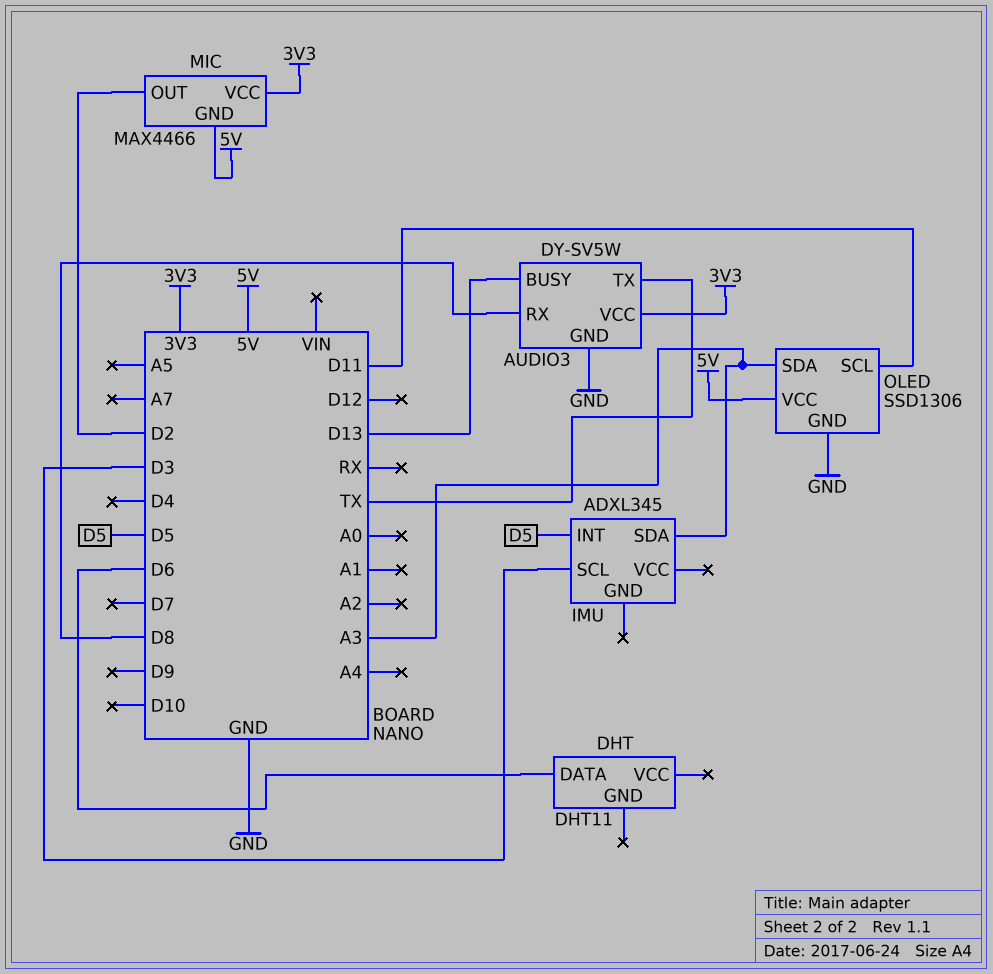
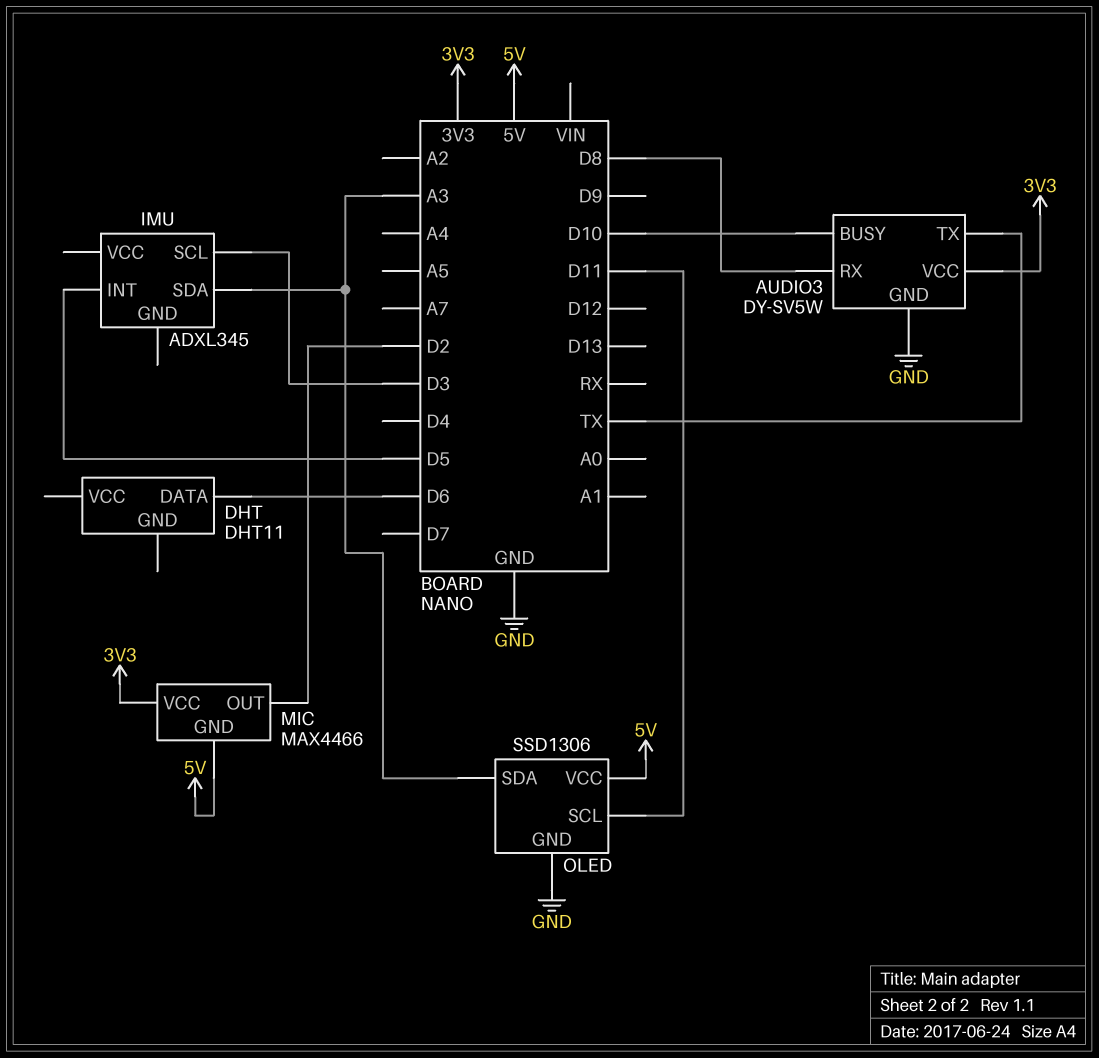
AUDIO3 pin BUSY: D13 -> D10

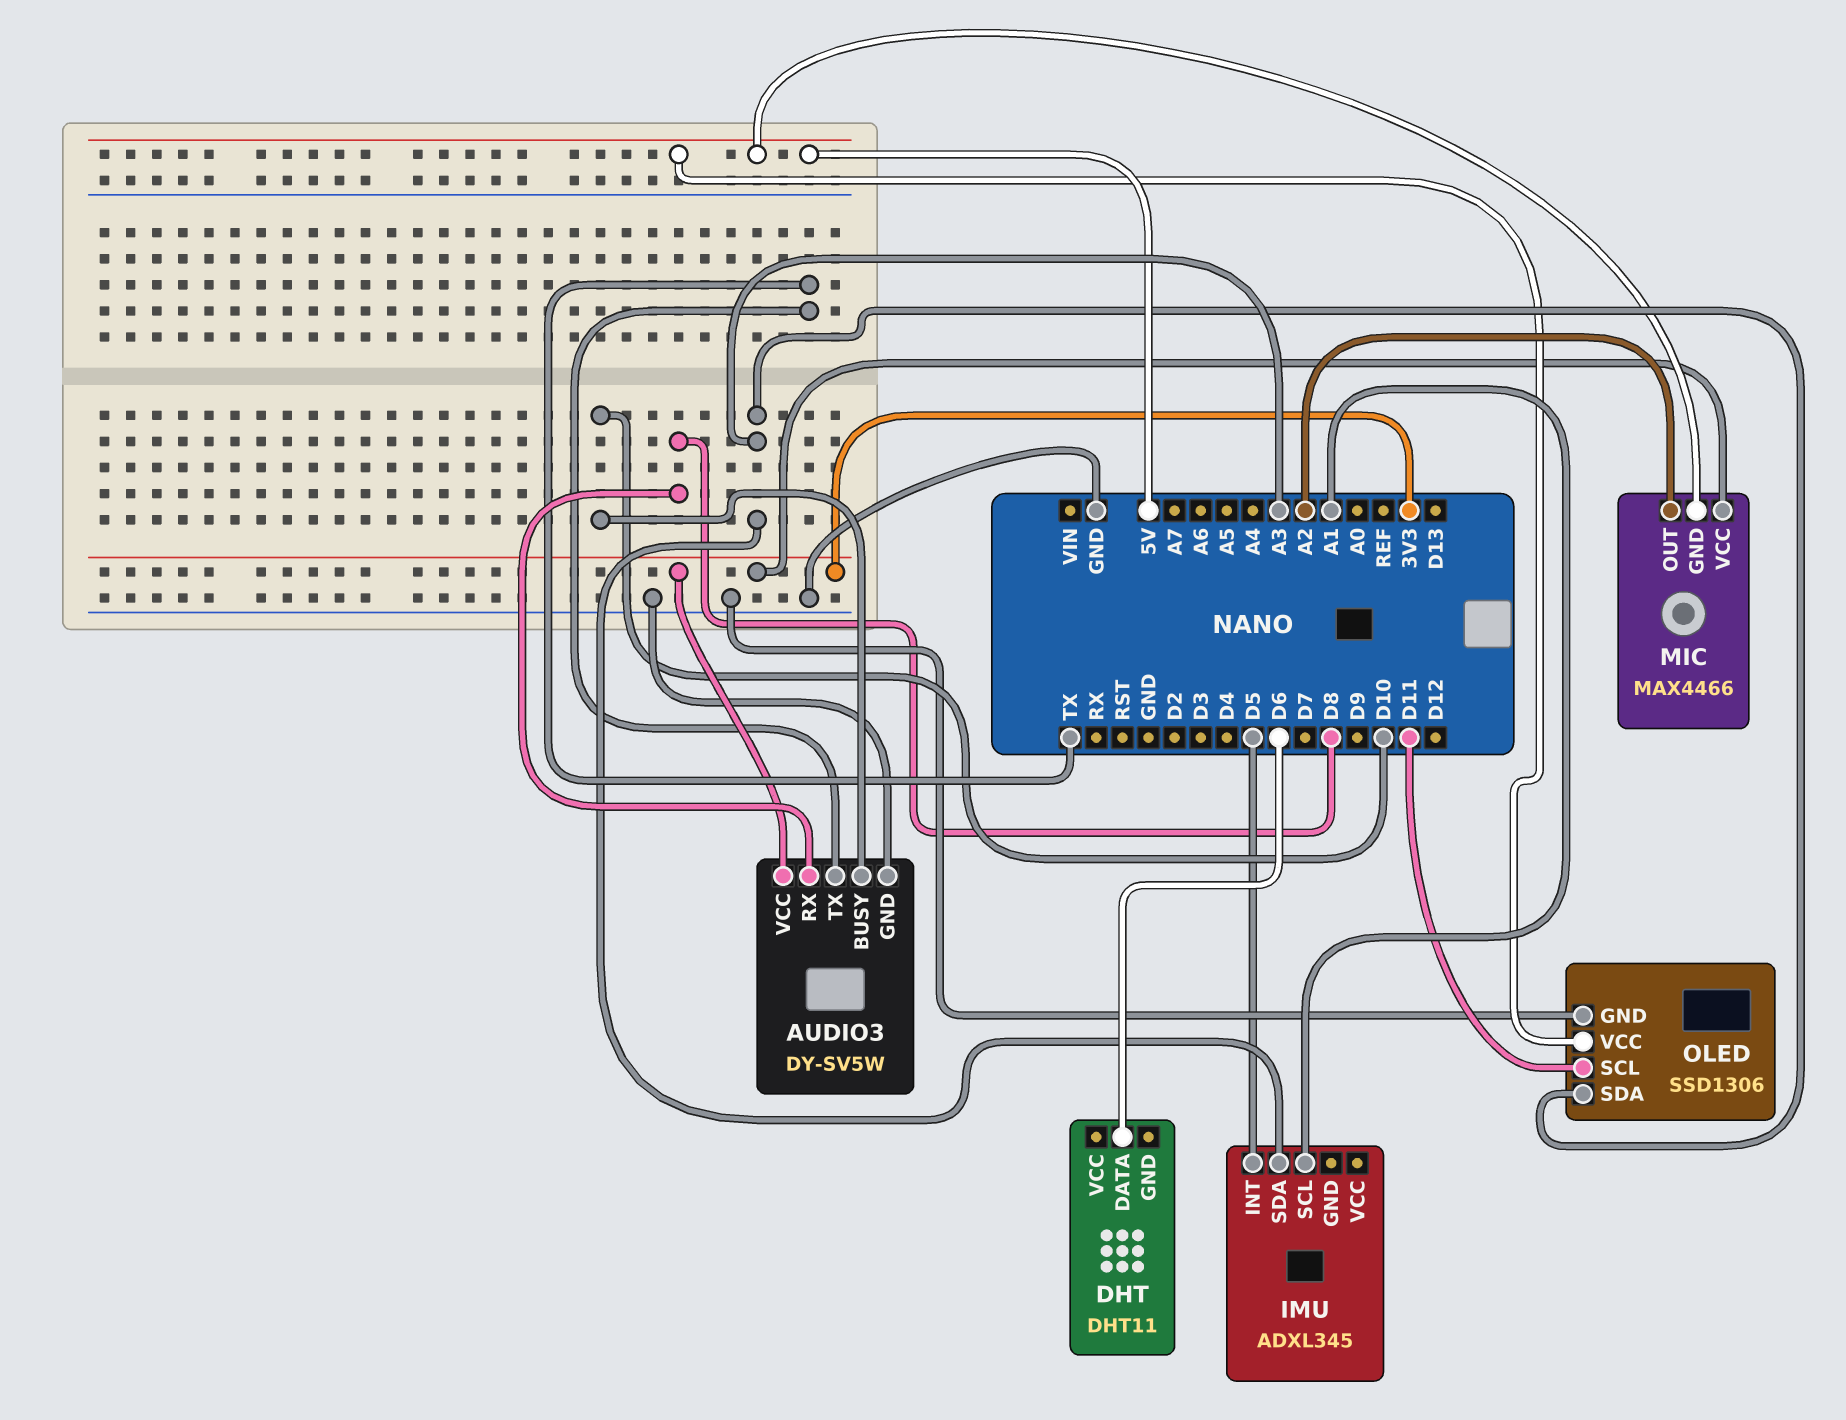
IMU pin SCL: D3 -> A1
MIC pin OUT: D2 -> A2

